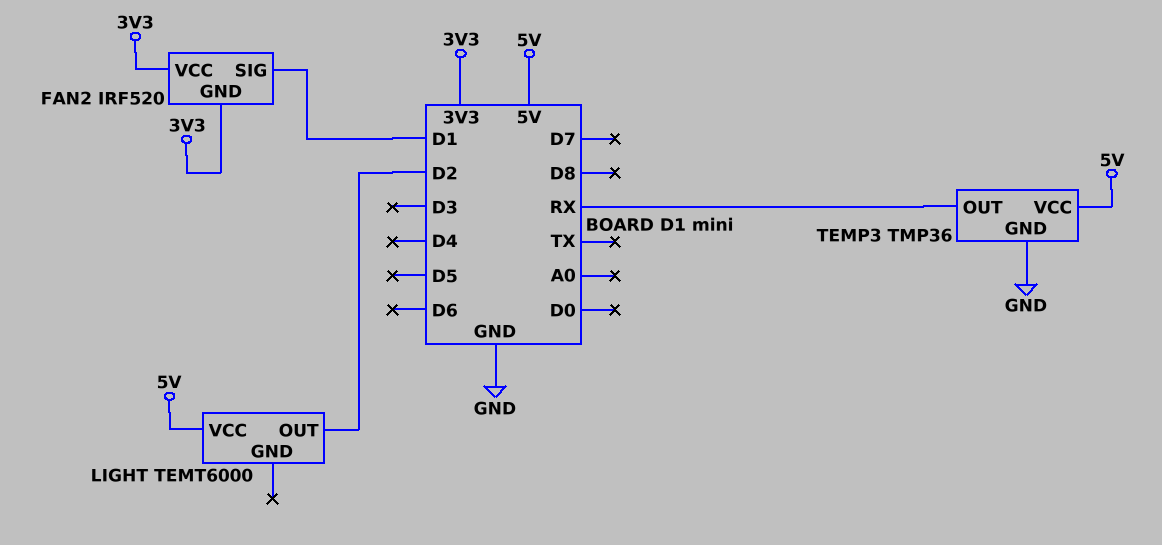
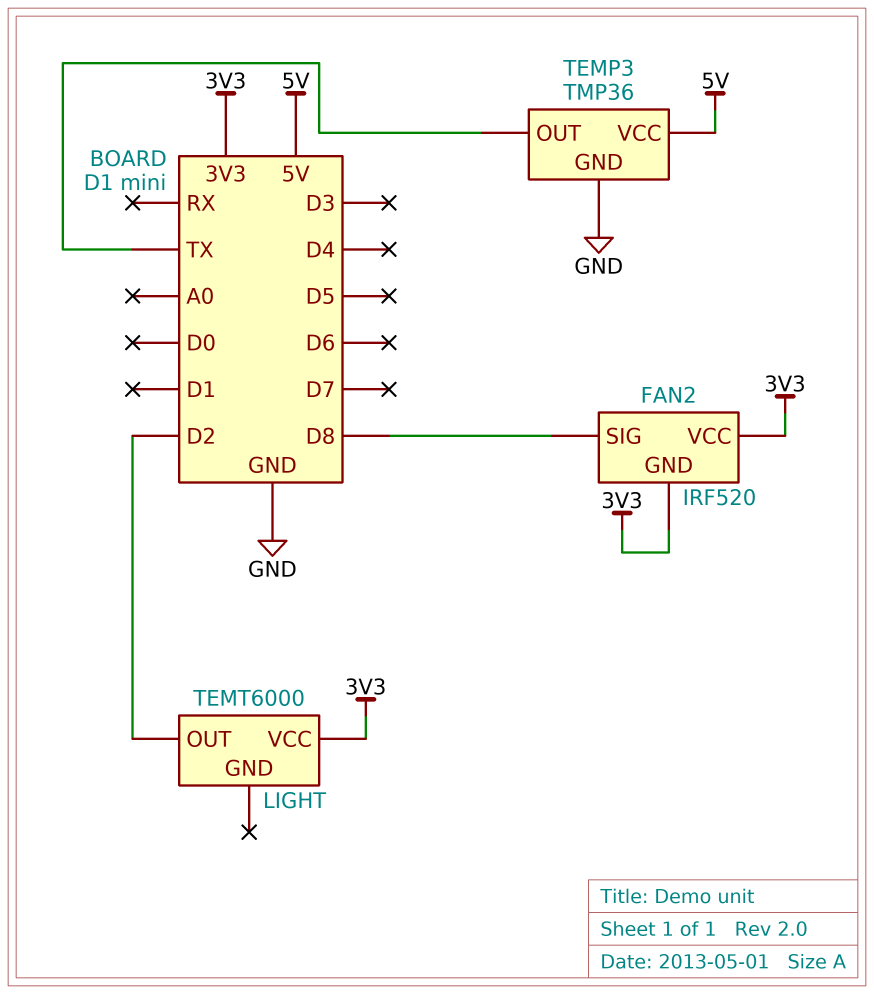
FAN2 pin SIG: D1 -> D8
LIGHT pin VCC: 5V -> 3V3
TEMP3 pin OUT: RX -> TX

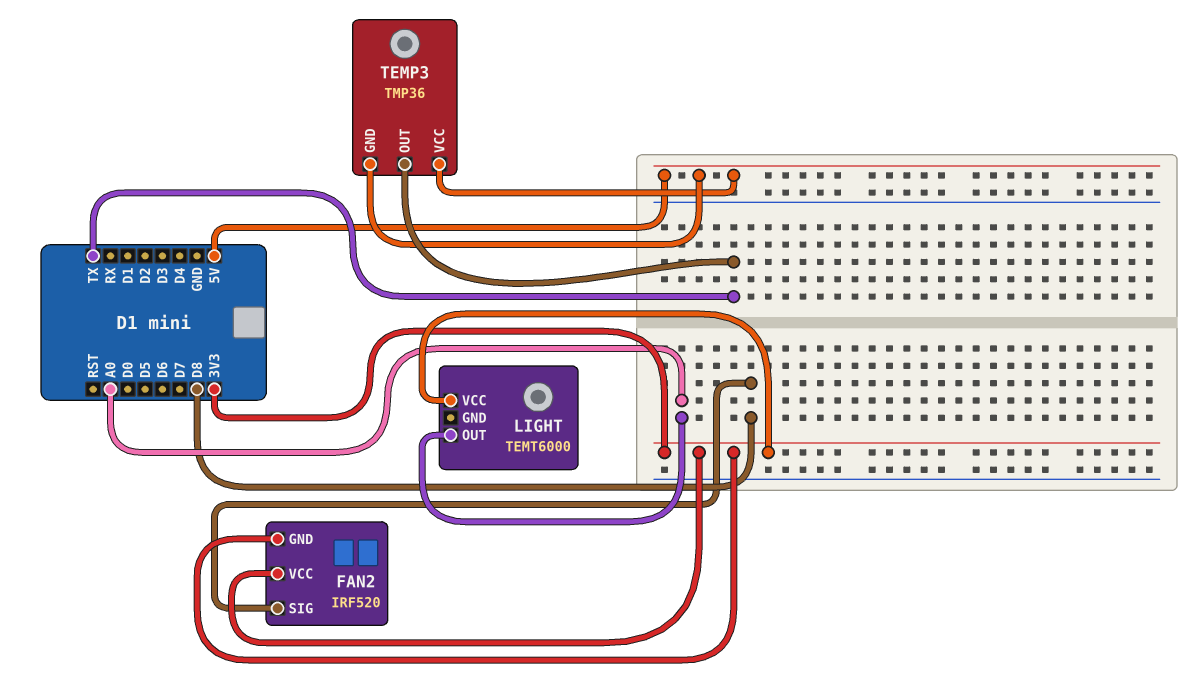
LIGHT pin OUT: D2 -> A0
TEMP3 pin GND: GND -> 5V

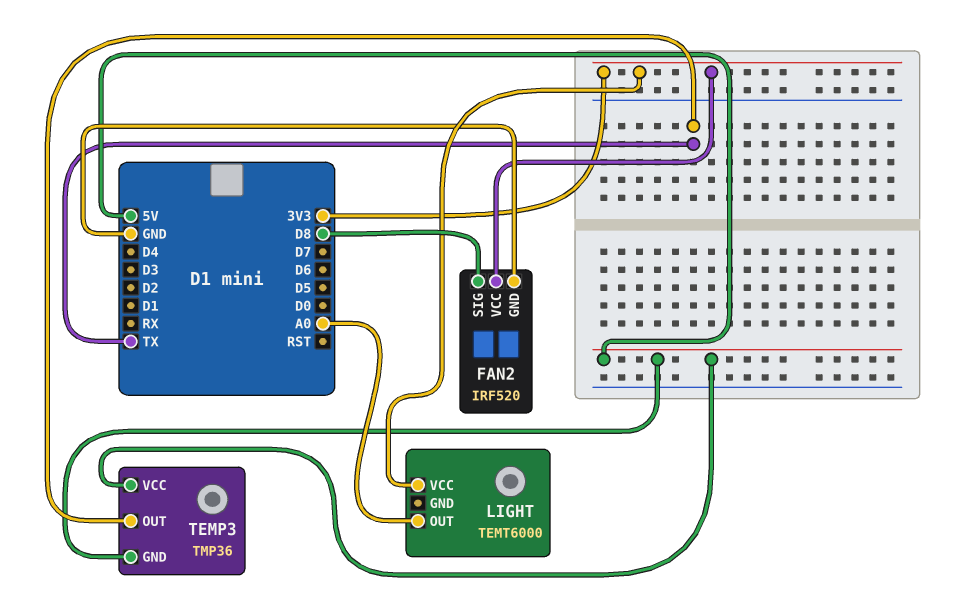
FAN2 pin GND: 3V3 -> GND

